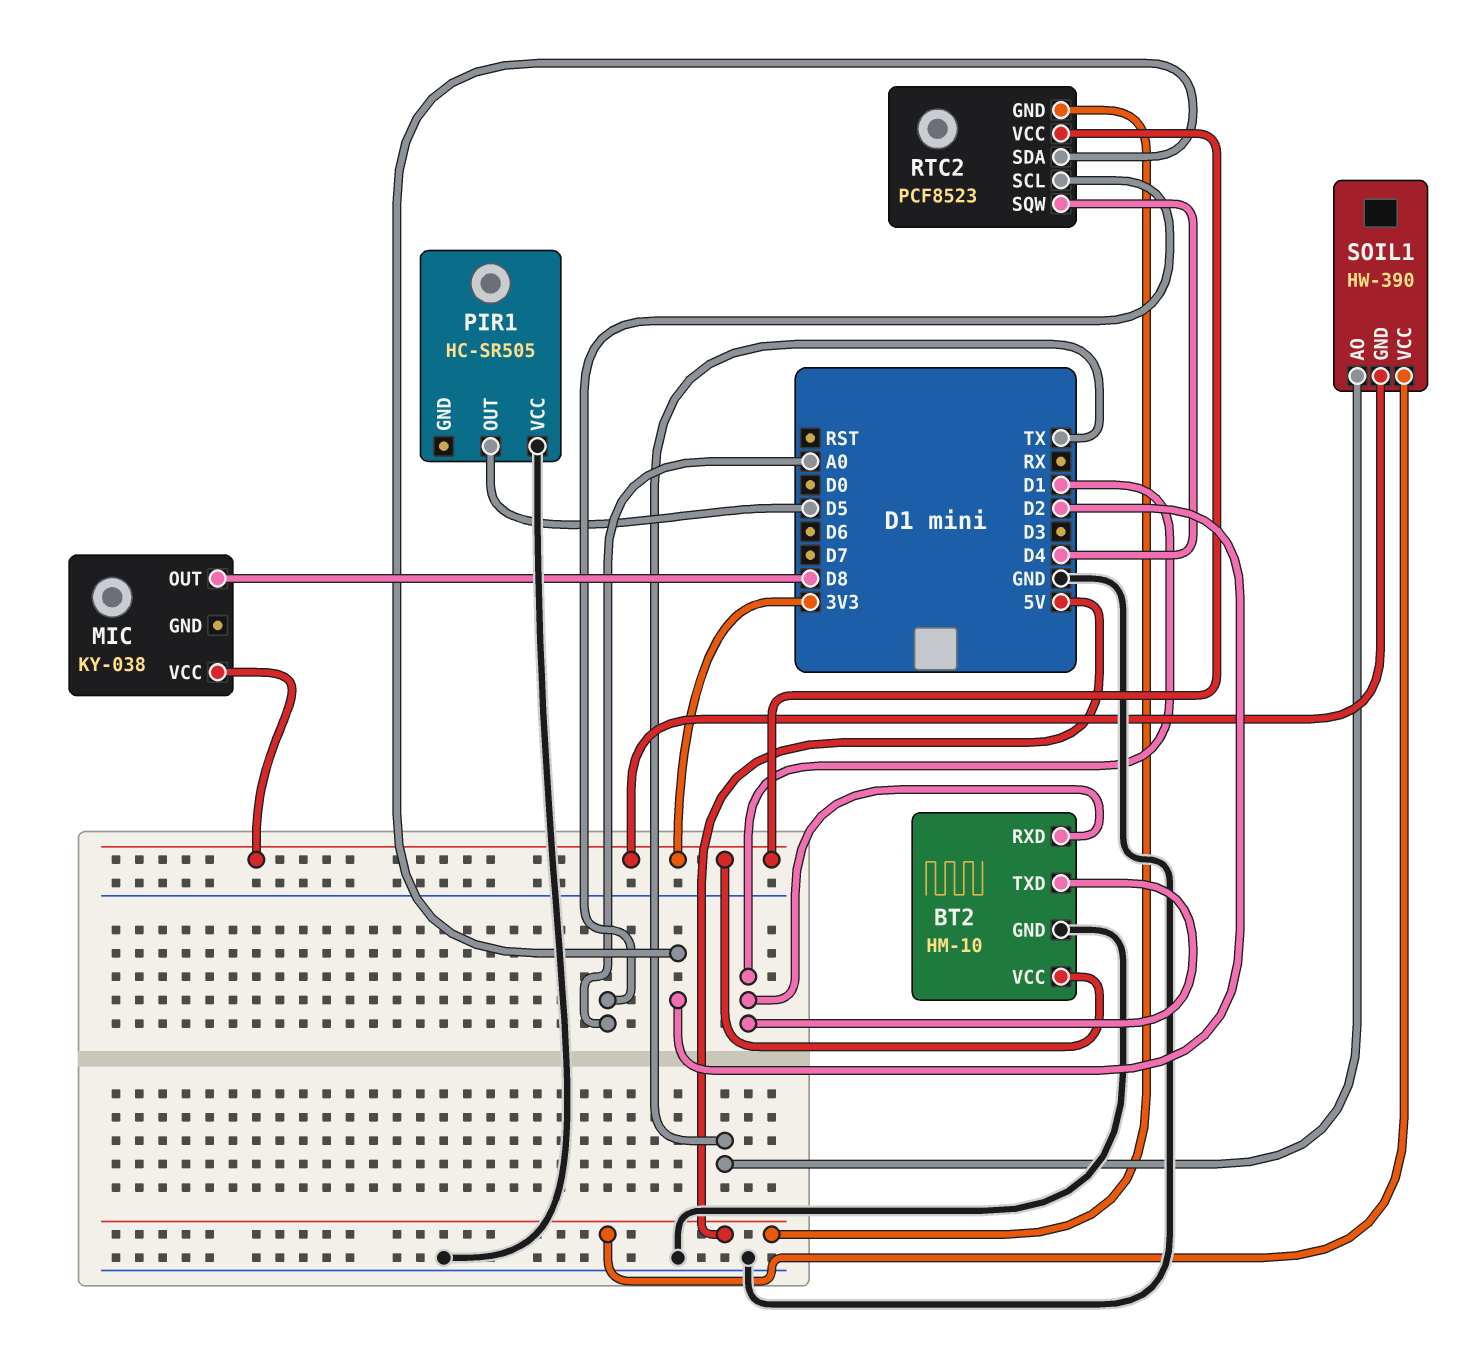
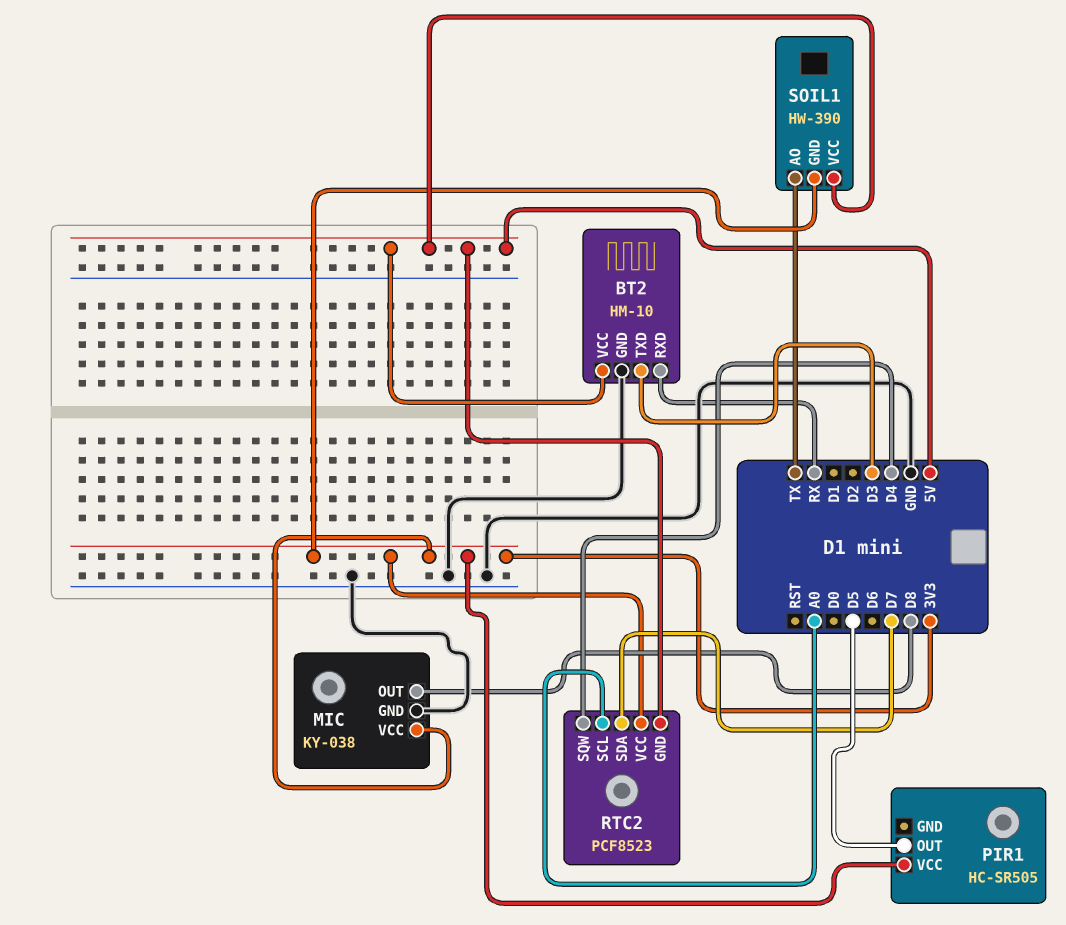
BT2 pin RXD: D1 -> RX
BT2 pin TXD: D1 -> D3
BT2 pin VCC: 3V3 -> 5V
MIC pin GND: none -> GND
PIR1 pin VCC: GND -> 3V3
RTC2 pin SDA: D2 -> D7

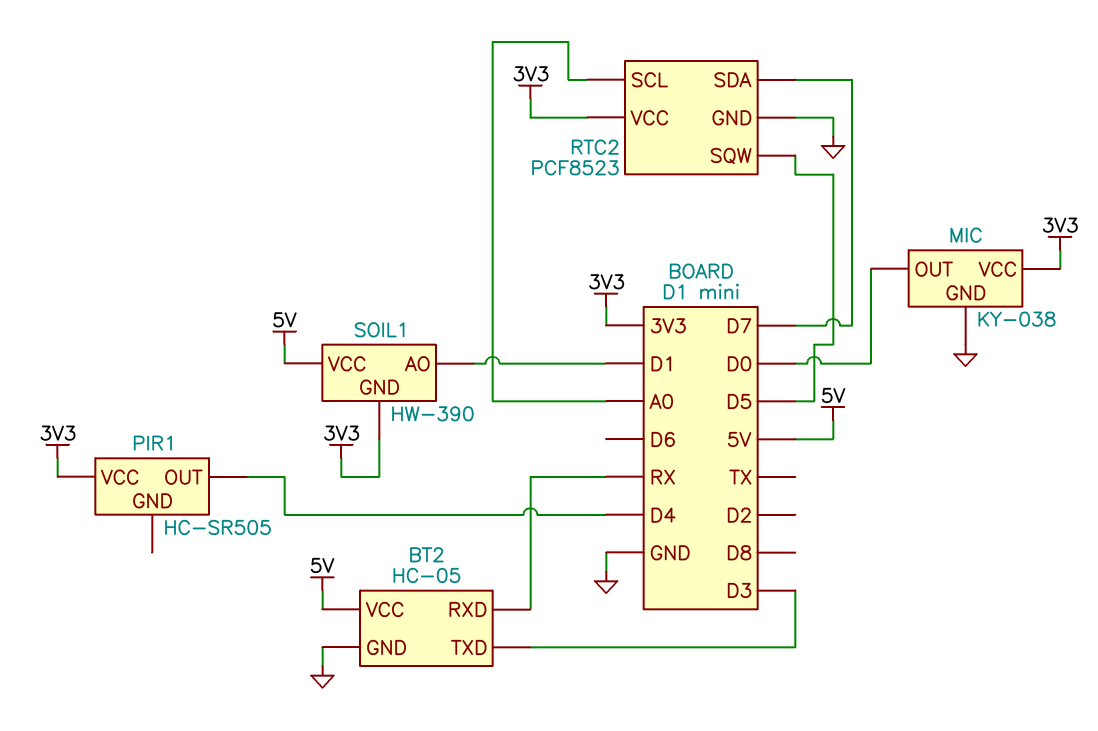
BT2: HM-10 -> HC-05
MIC pin OUT: D8 -> D0
PIR1 pin OUT: D5 -> D4
RTC2 pin GND: 5V -> GND
RTC2 pin SQW: D4 -> D5
SOIL1 pin AO: TX -> D1

